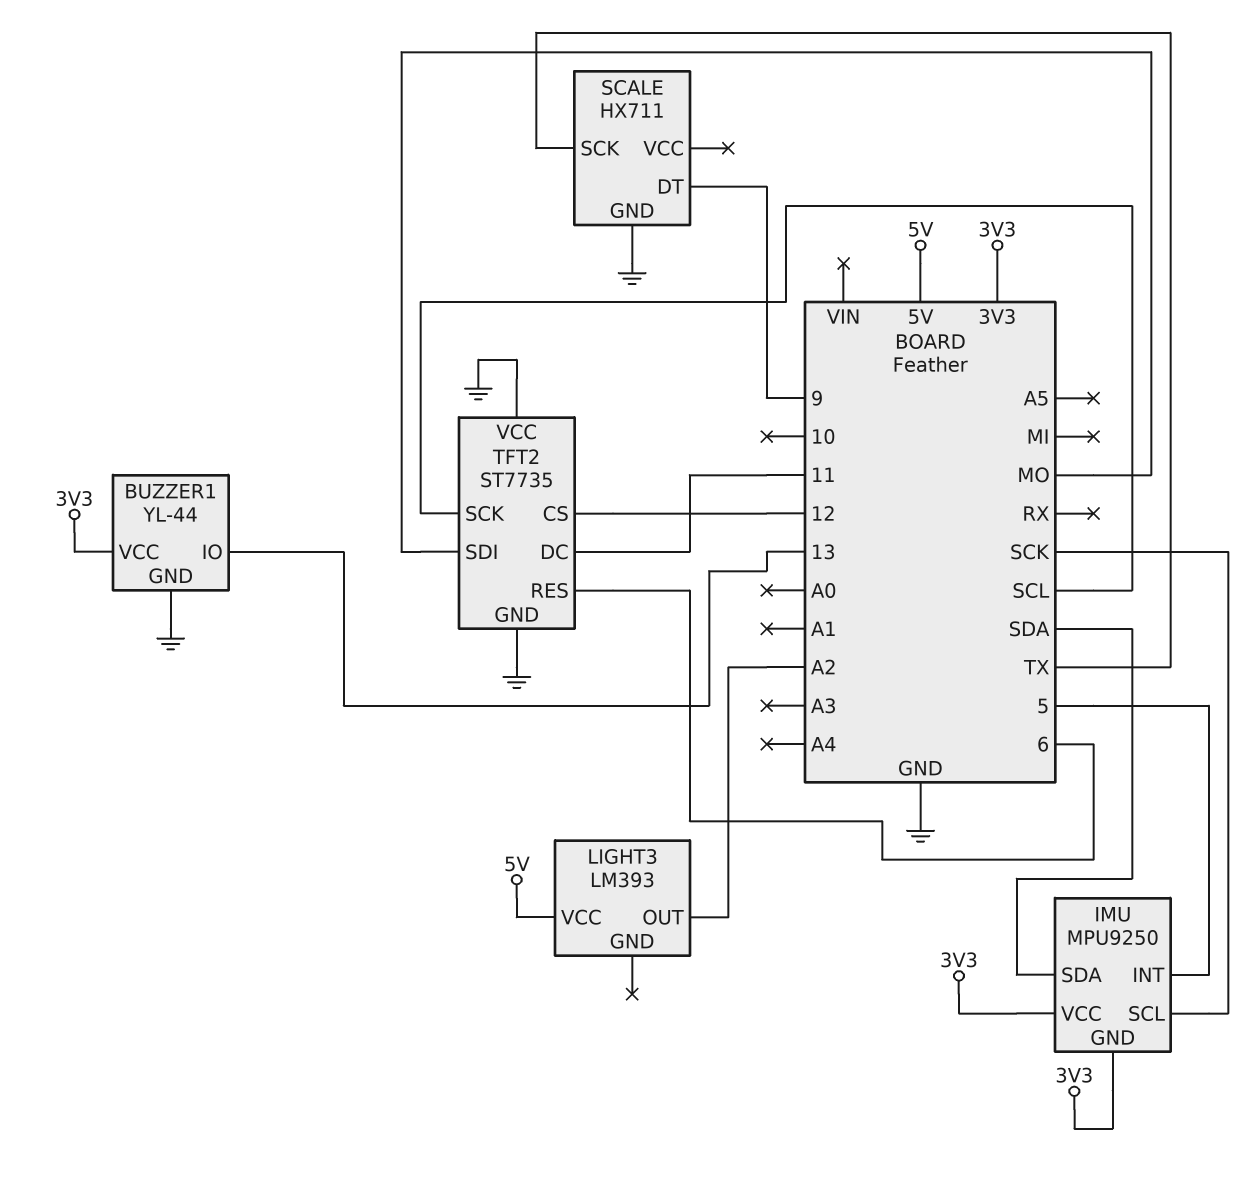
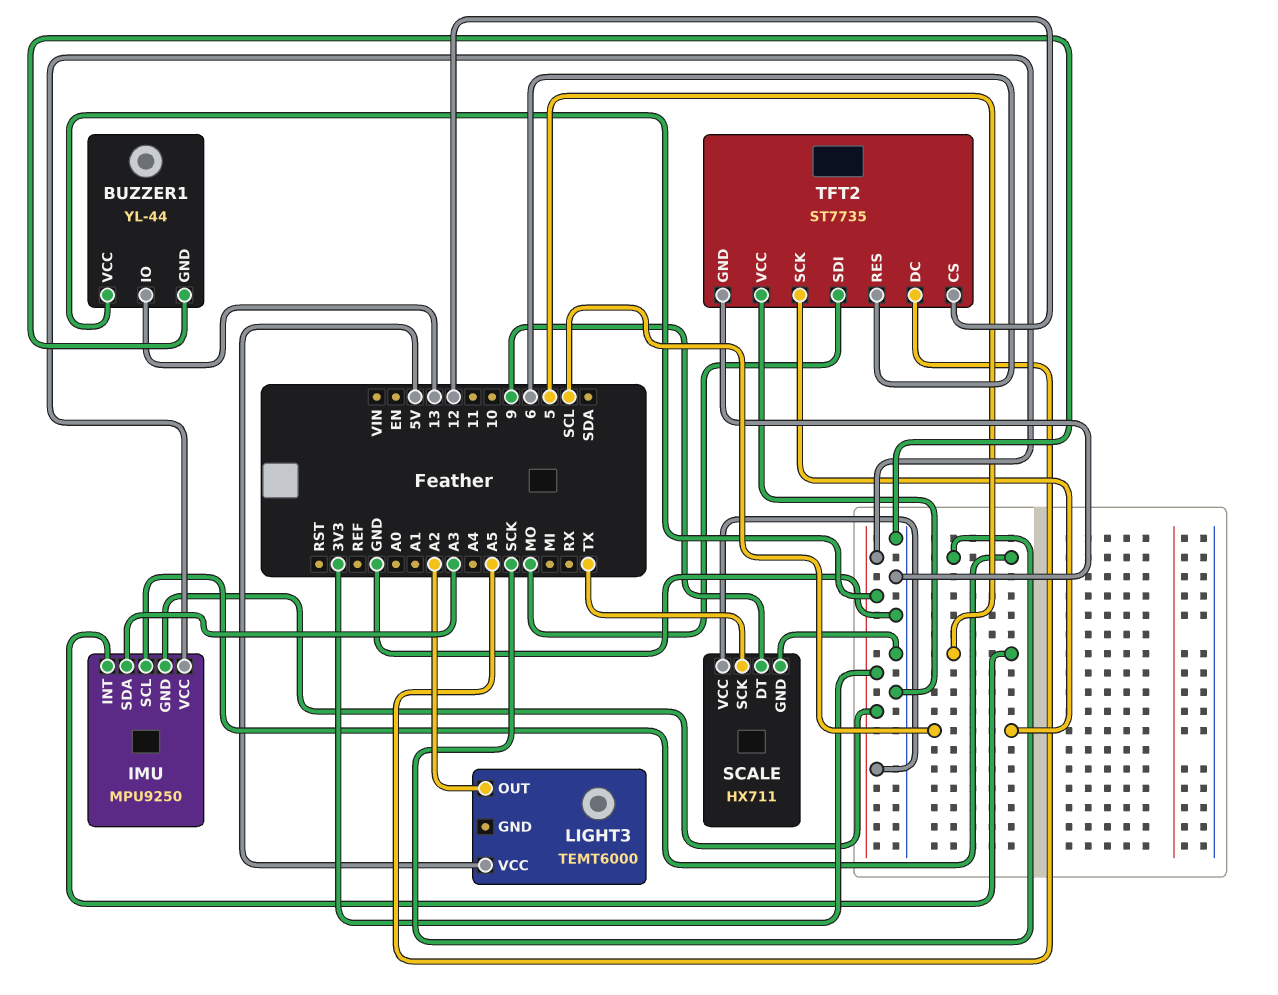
IMU pin SDA: SDA -> A3
LIGHT3: LM393 -> TEMT6000
SCALE pin VCC: none -> 3V3
TFT2 pin DC: 11 -> A5

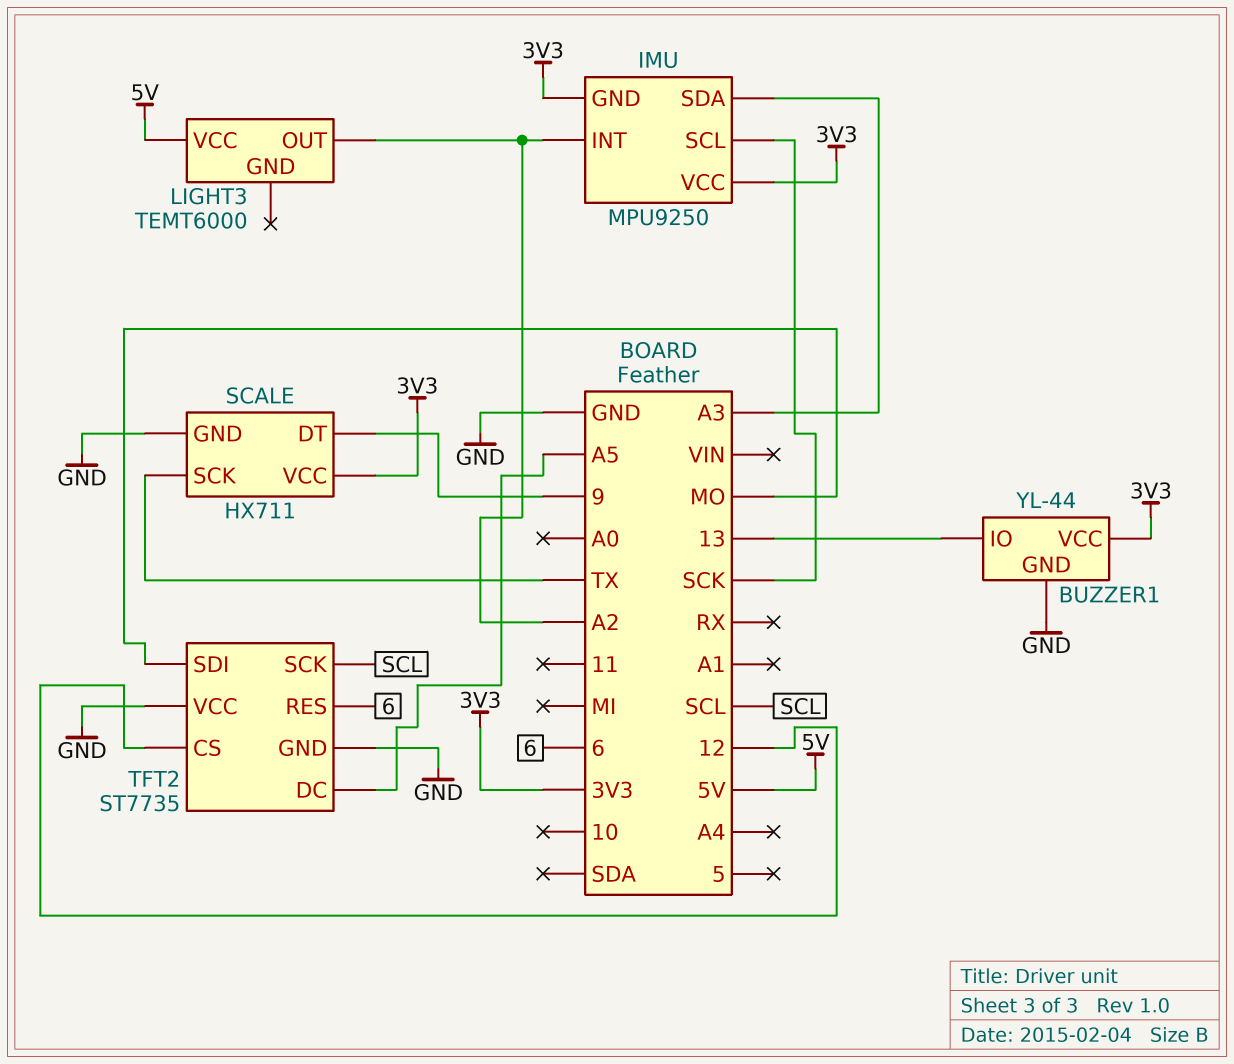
IMU pin INT: 5 -> A2

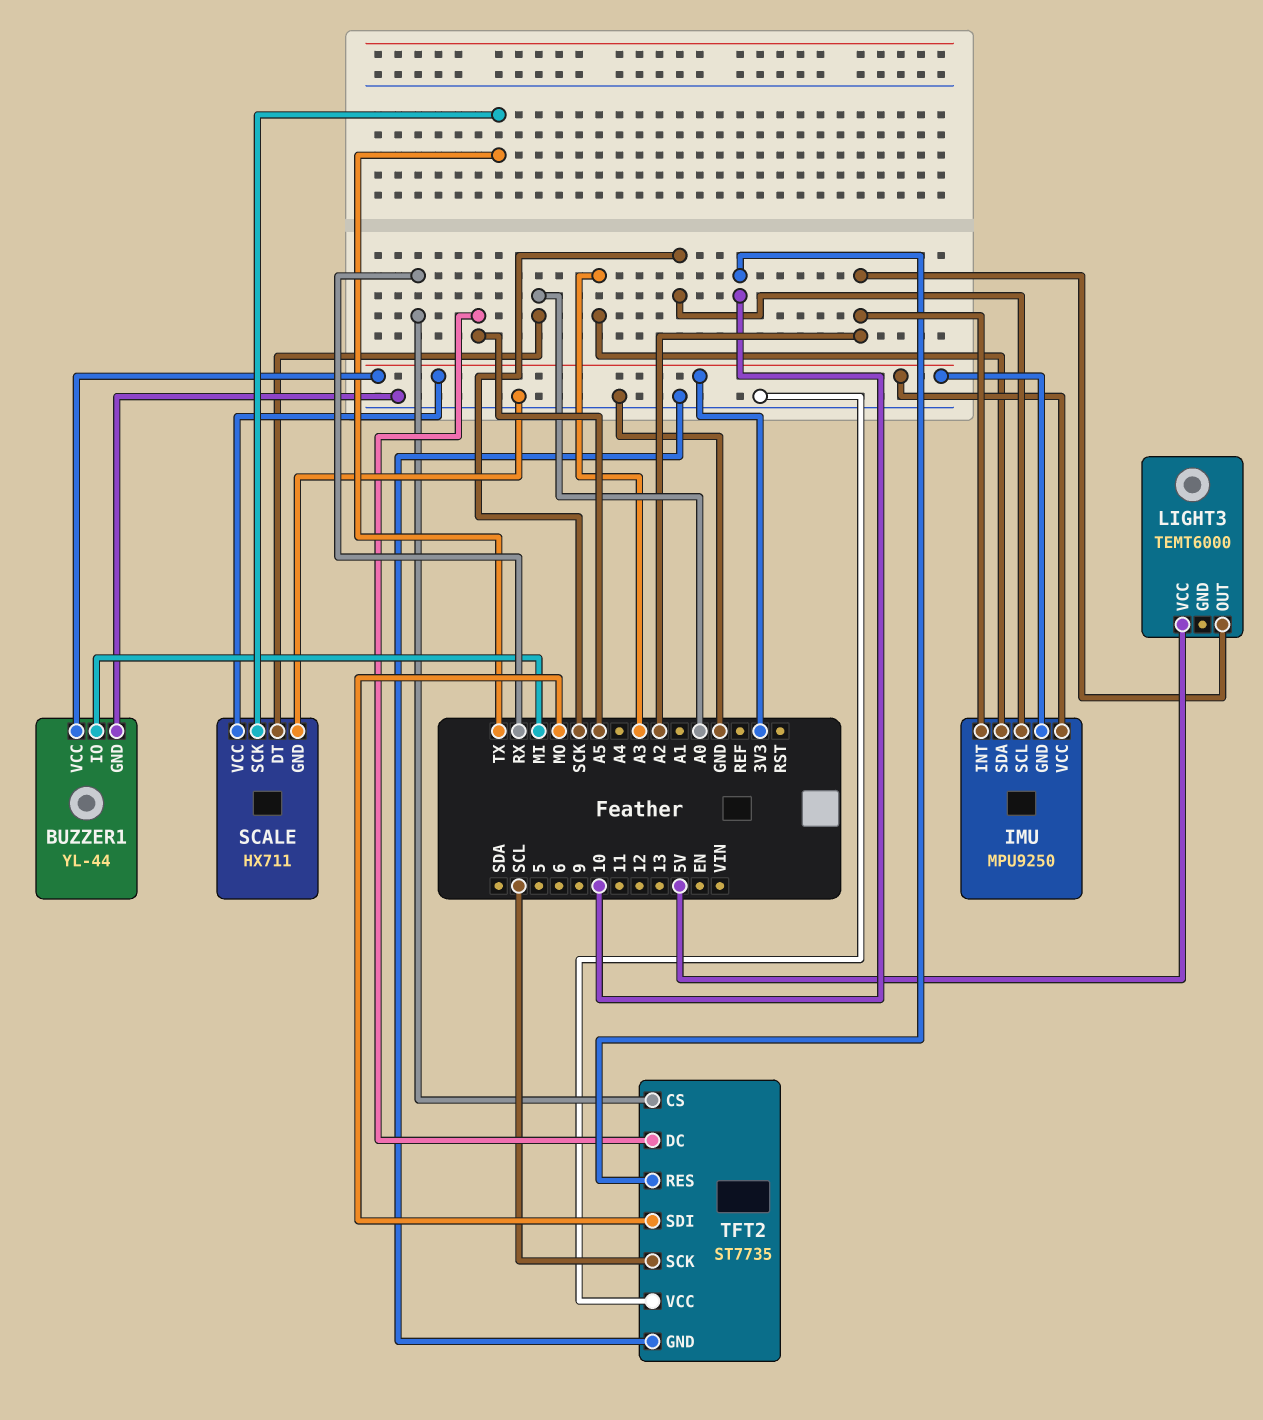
BUZZER1 pin IO: 13 -> MI
SCALE pin DT: 9 -> A0
TFT2 pin CS: 12 -> RX
TFT2 pin RES: 6 -> 10

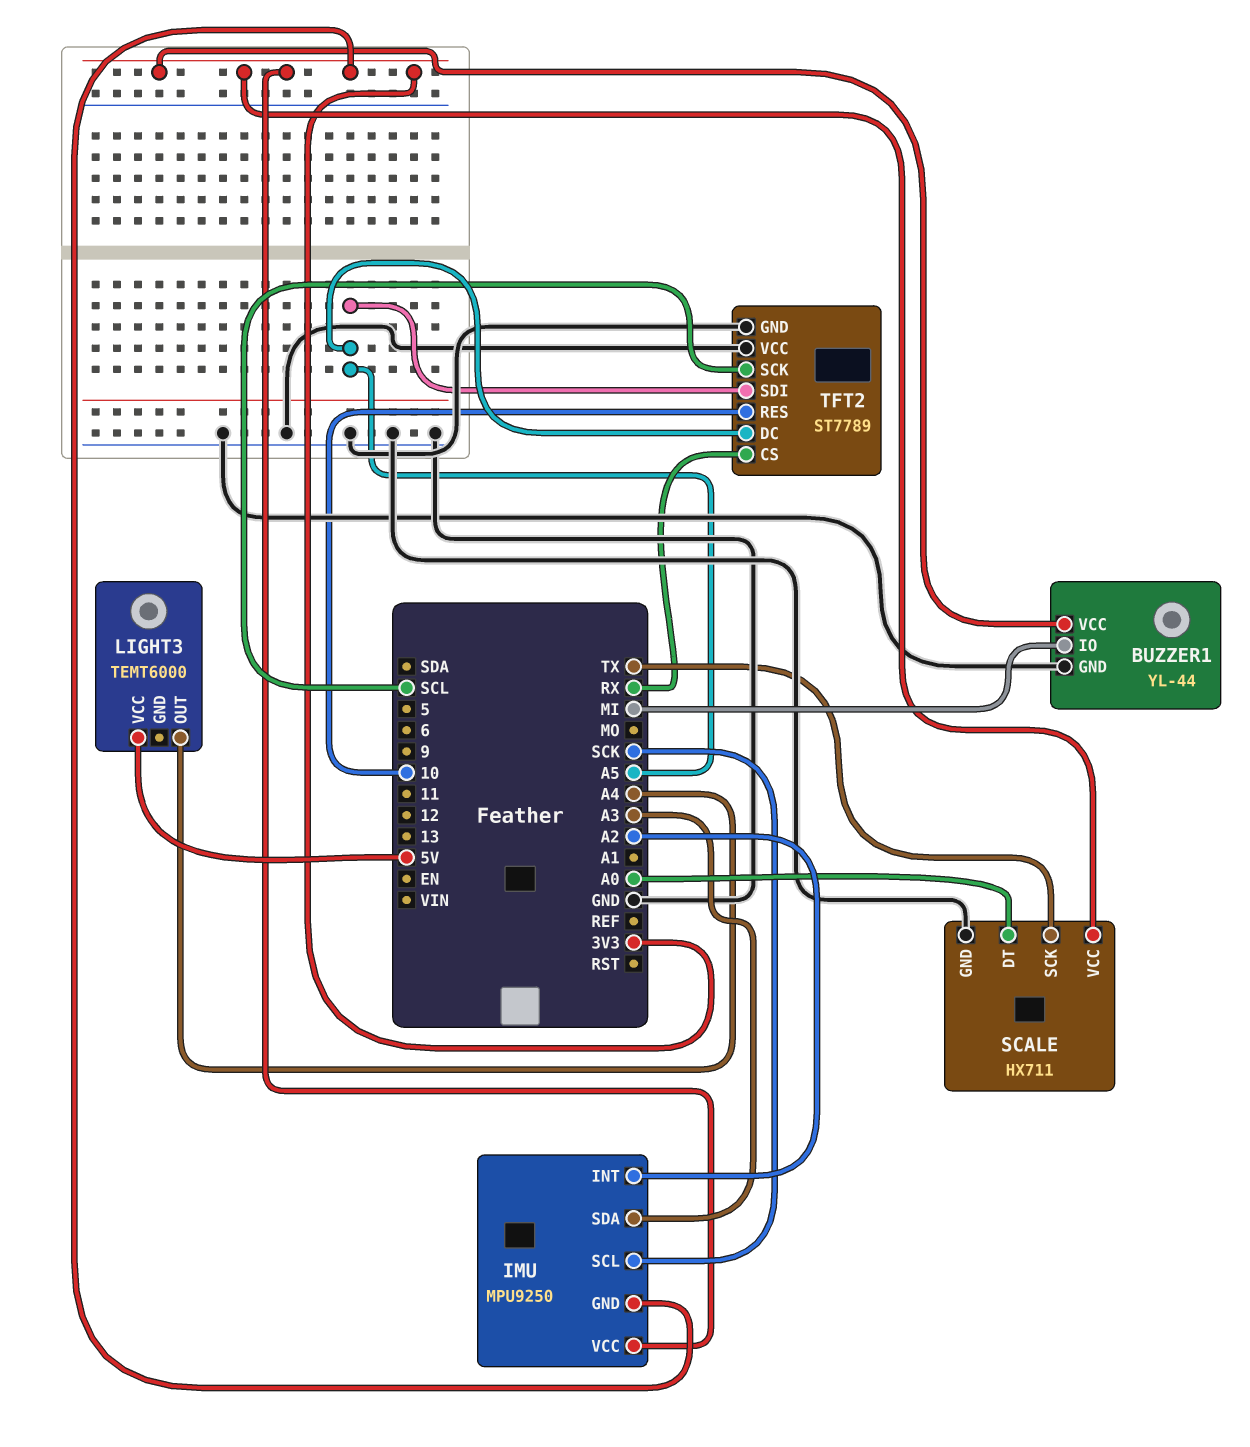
LIGHT3 pin OUT: A2 -> A4
TFT2: ST7735 -> ST7789
TFT2 pin SDI: MO -> A5

